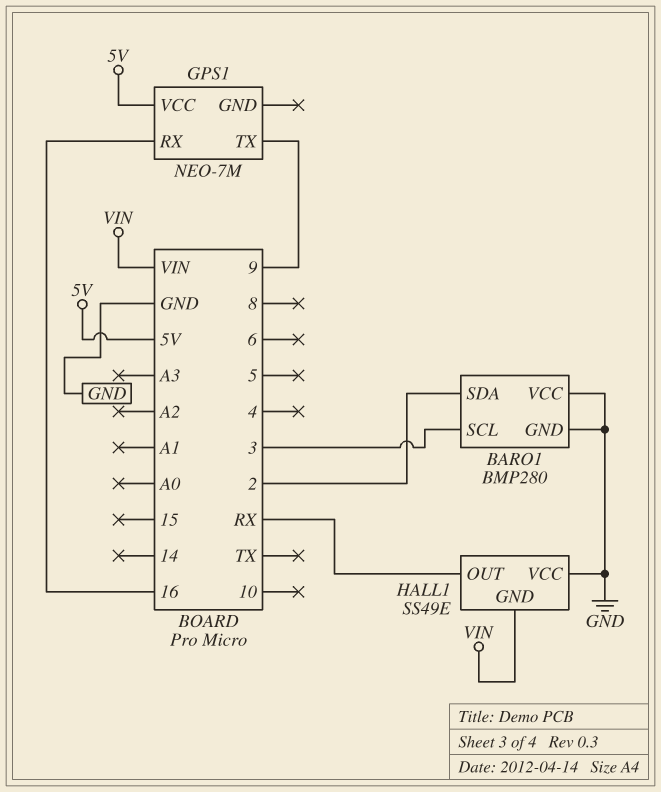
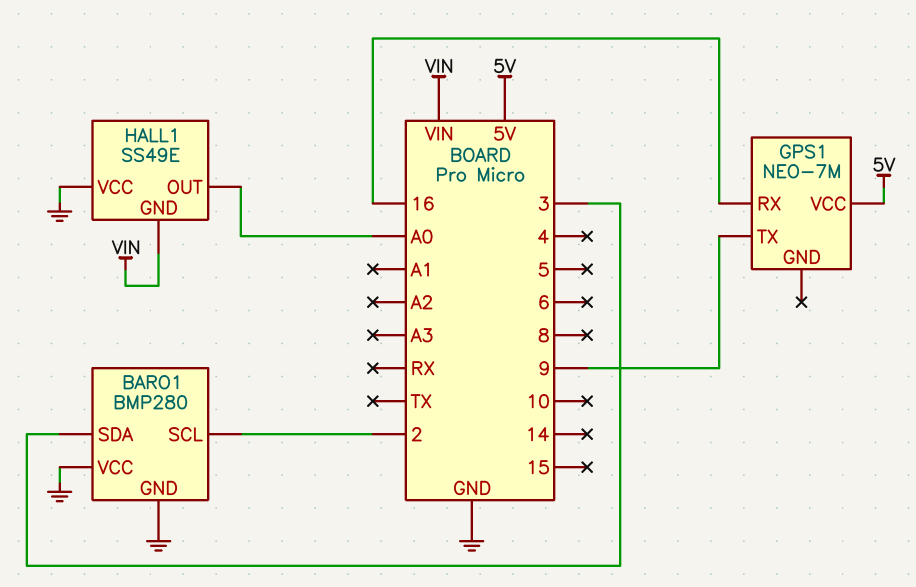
BARO1 pin SCL: 3 -> 2
BARO1 pin SDA: 2 -> 3
HALL1 pin OUT: RX -> A0

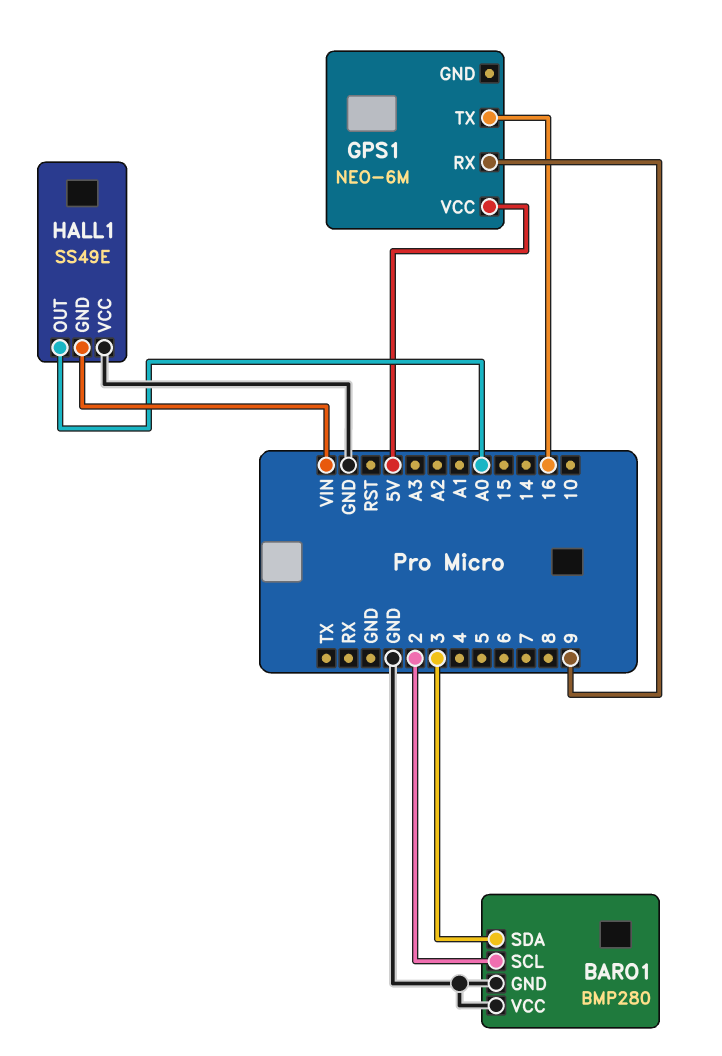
GPS1: NEO-7M -> NEO-6M
GPS1 pin RX: 16 -> 9
GPS1 pin TX: 9 -> 16

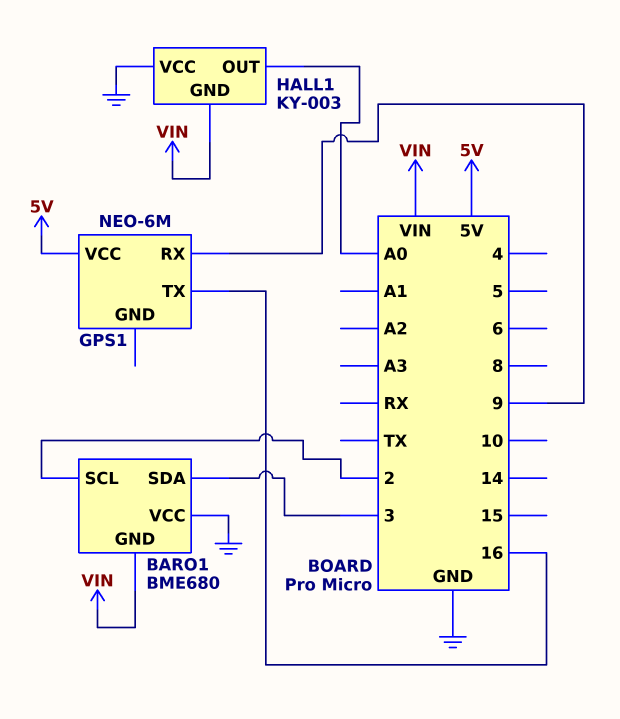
BARO1: BMP280 -> BME680
BARO1 pin GND: GND -> VIN
HALL1: SS49E -> KY-003

